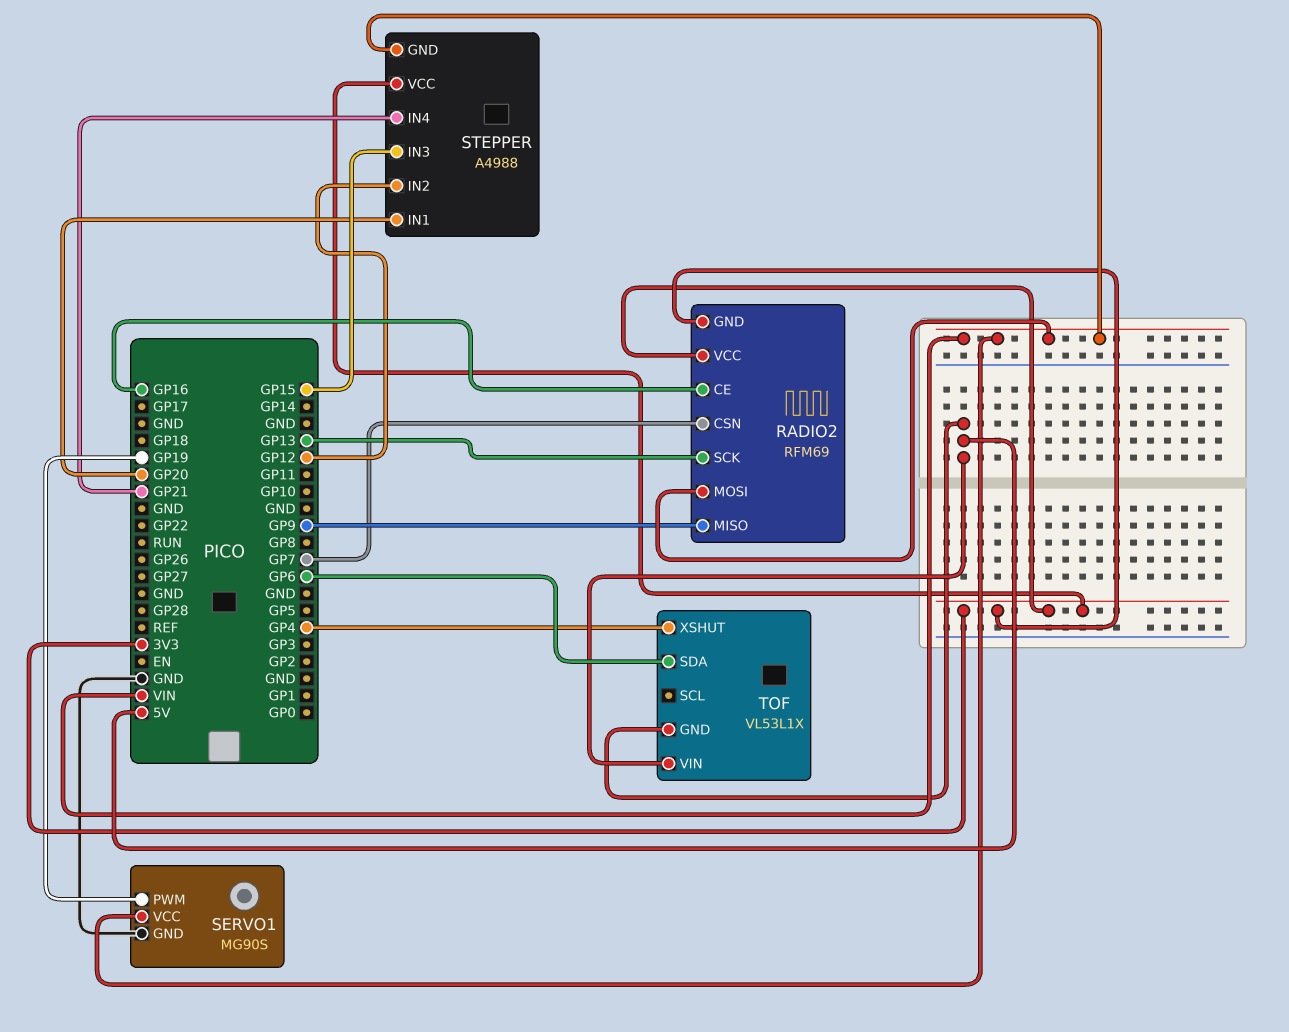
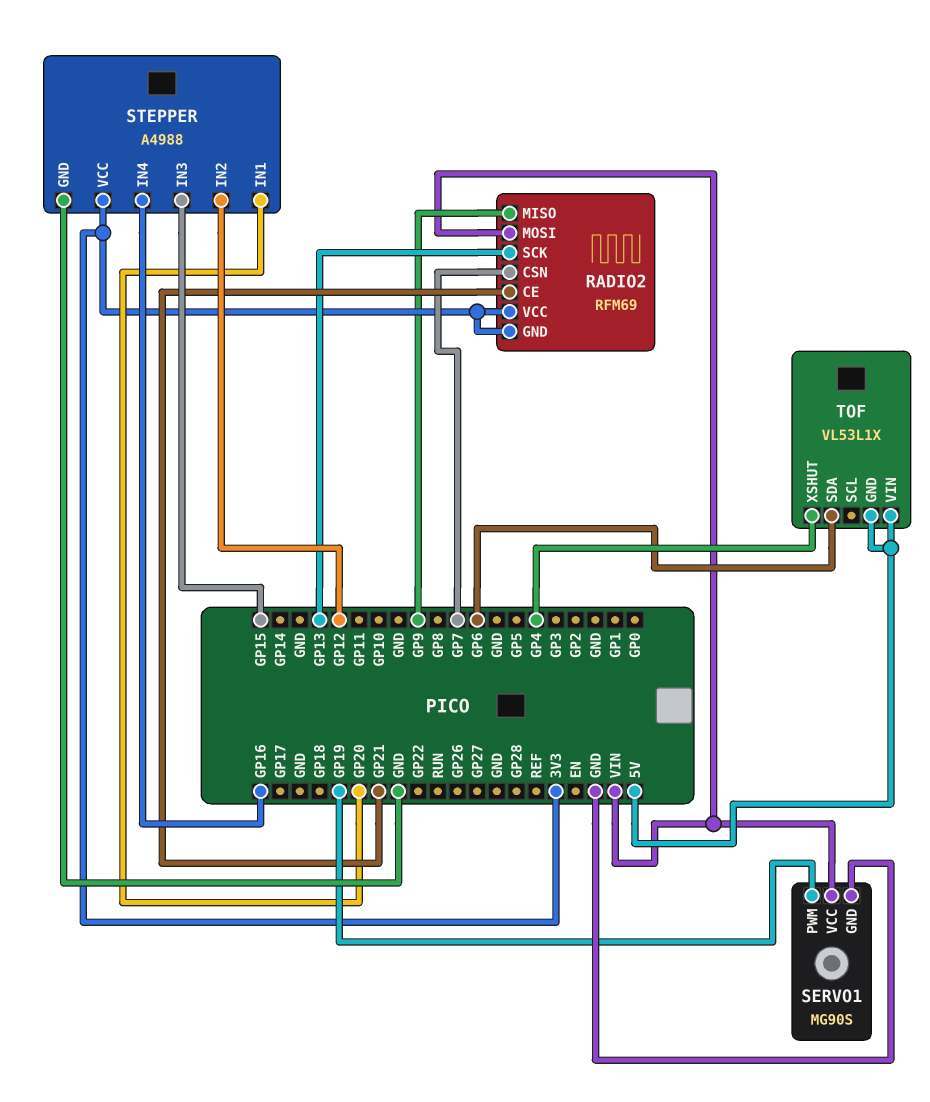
RADIO2 pin CE: GP16 -> GP21
STEPPER pin GND: VIN -> GND
STEPPER pin IN4: GP21 -> GP16

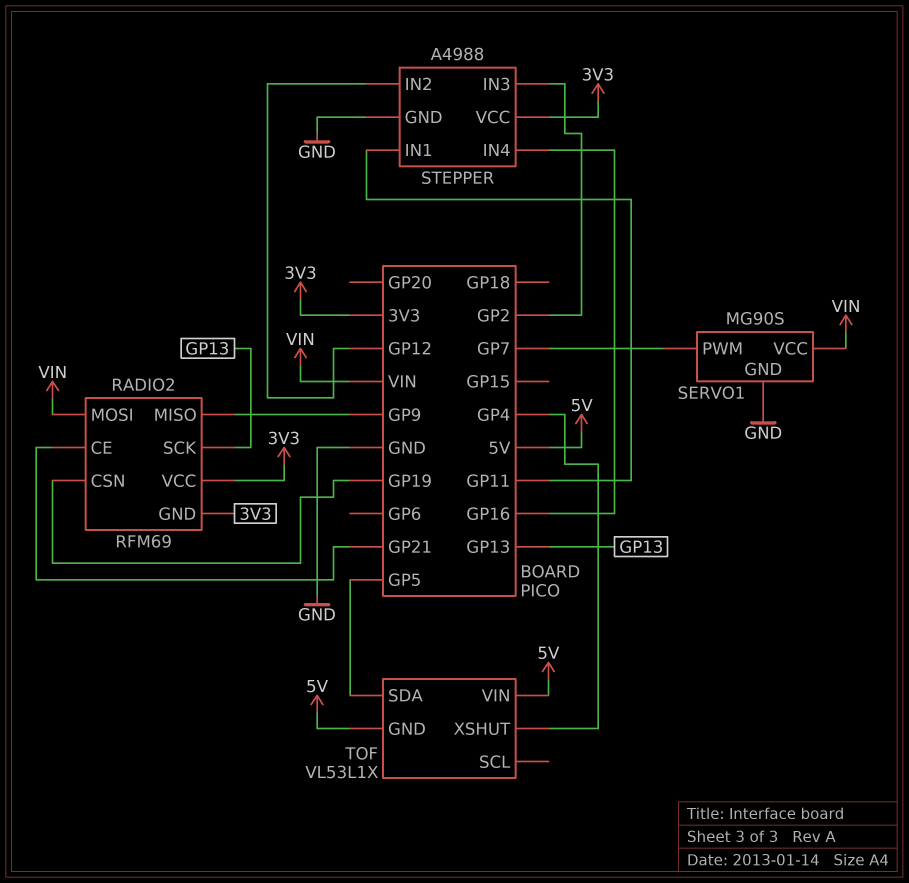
RADIO2 pin CSN: GP7 -> GP19
SERVO1 pin PWM: GP19 -> GP7
STEPPER pin IN1: GP20 -> GP11
STEPPER pin IN3: GP15 -> GP2
TOF pin SDA: GP6 -> GP5

